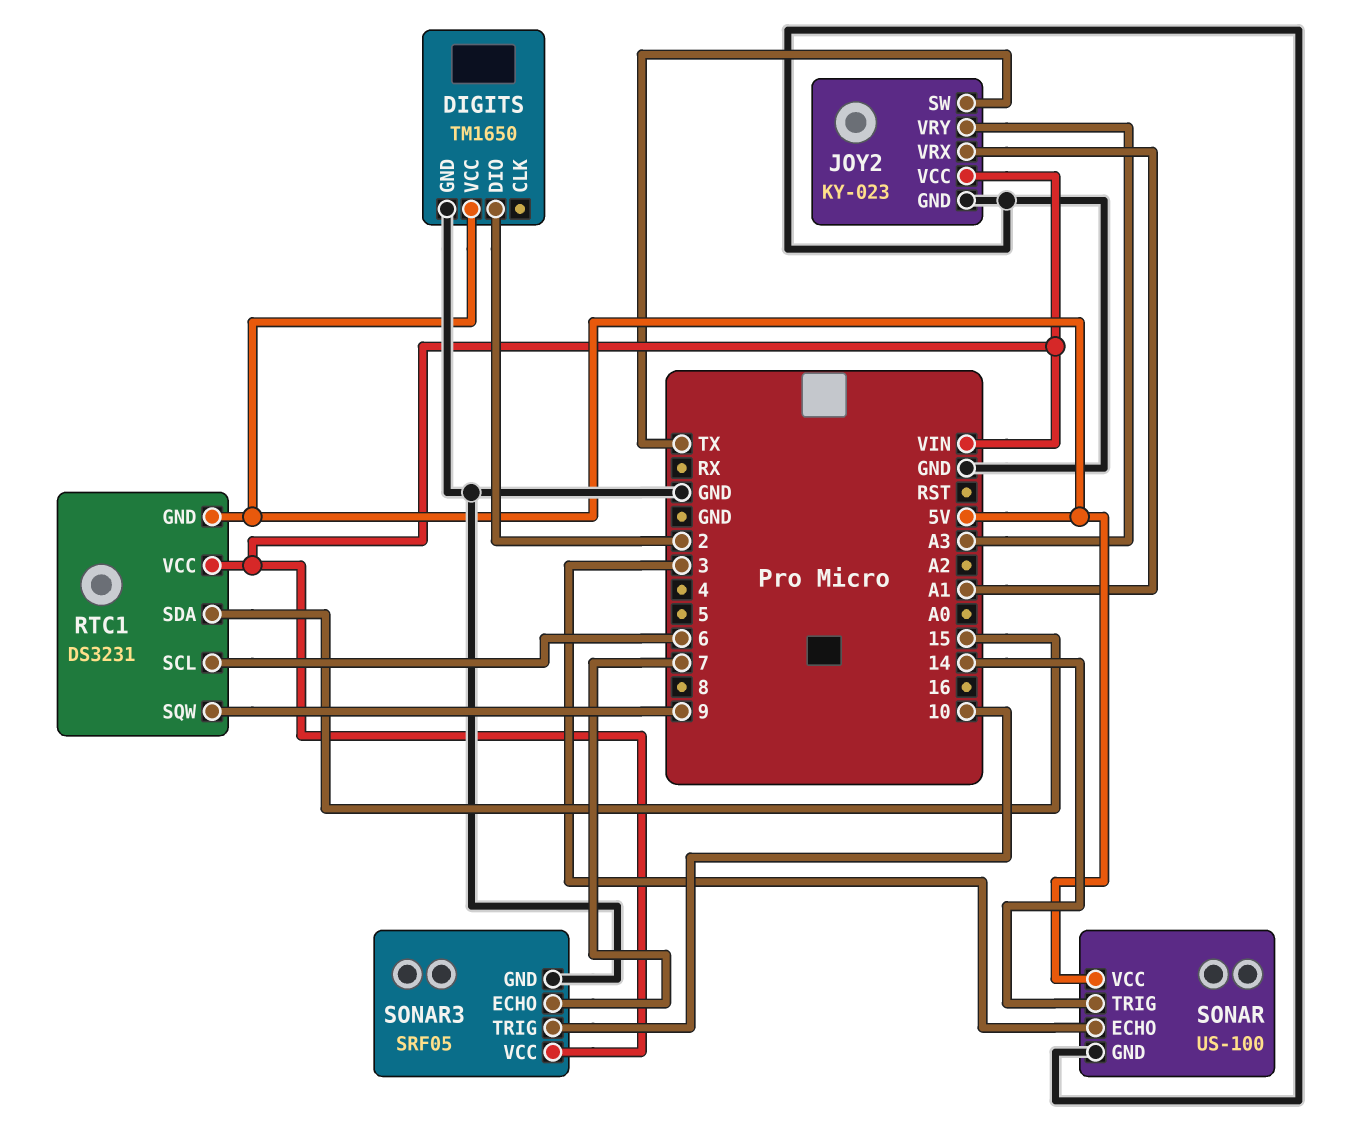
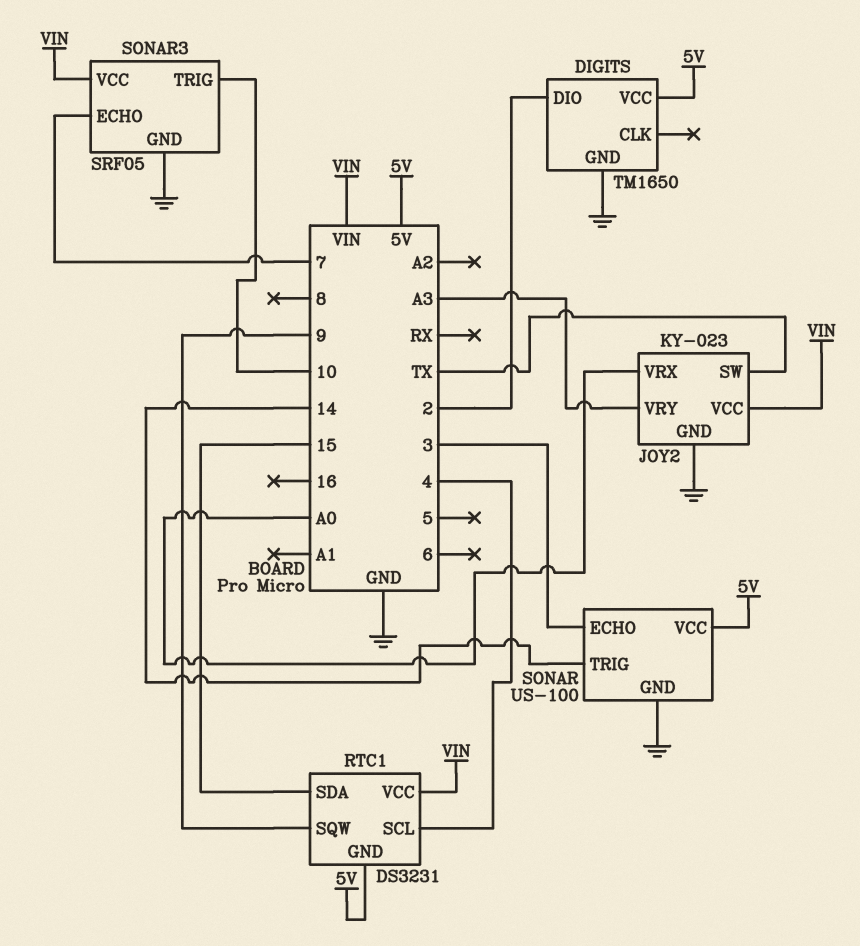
JOY2 pin VRX: A1 -> A0
RTC1 pin SCL: 6 -> 4

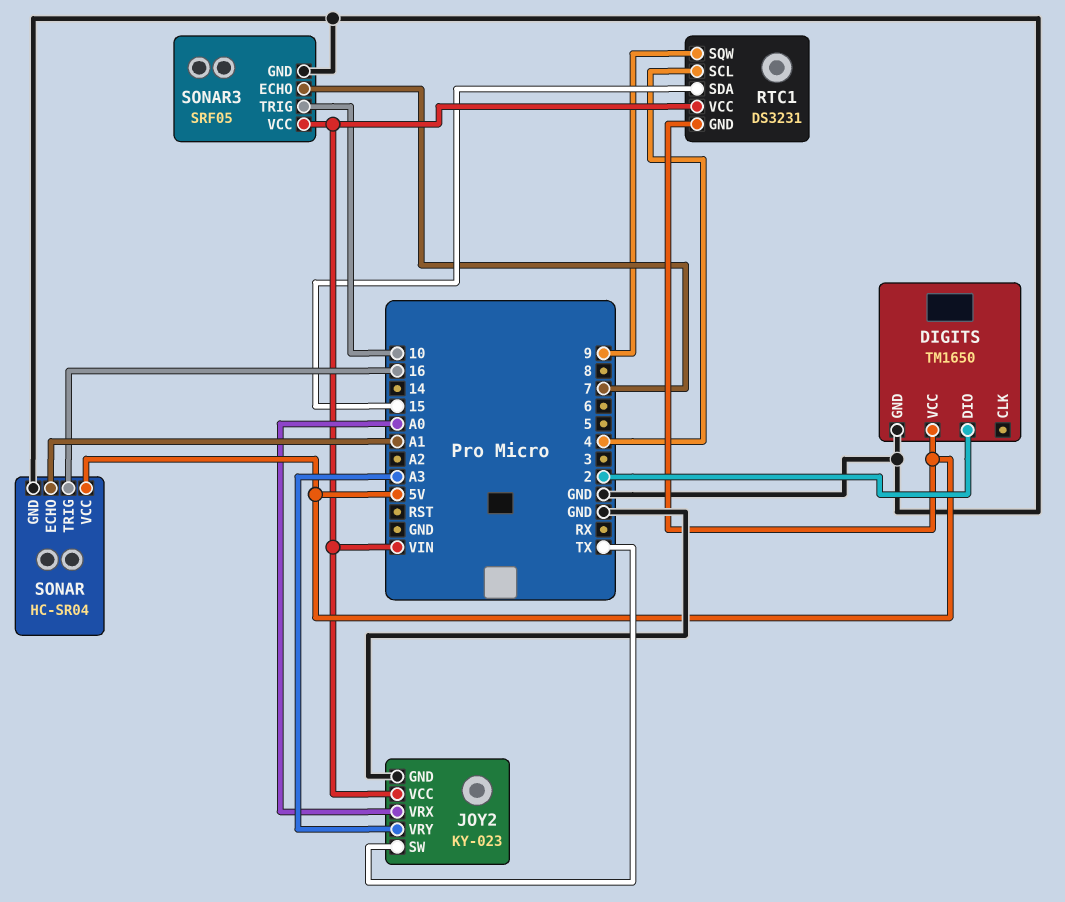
SONAR: US-100 -> HC-SR04
SONAR pin ECHO: 3 -> A1
SONAR pin TRIG: 14 -> 16

